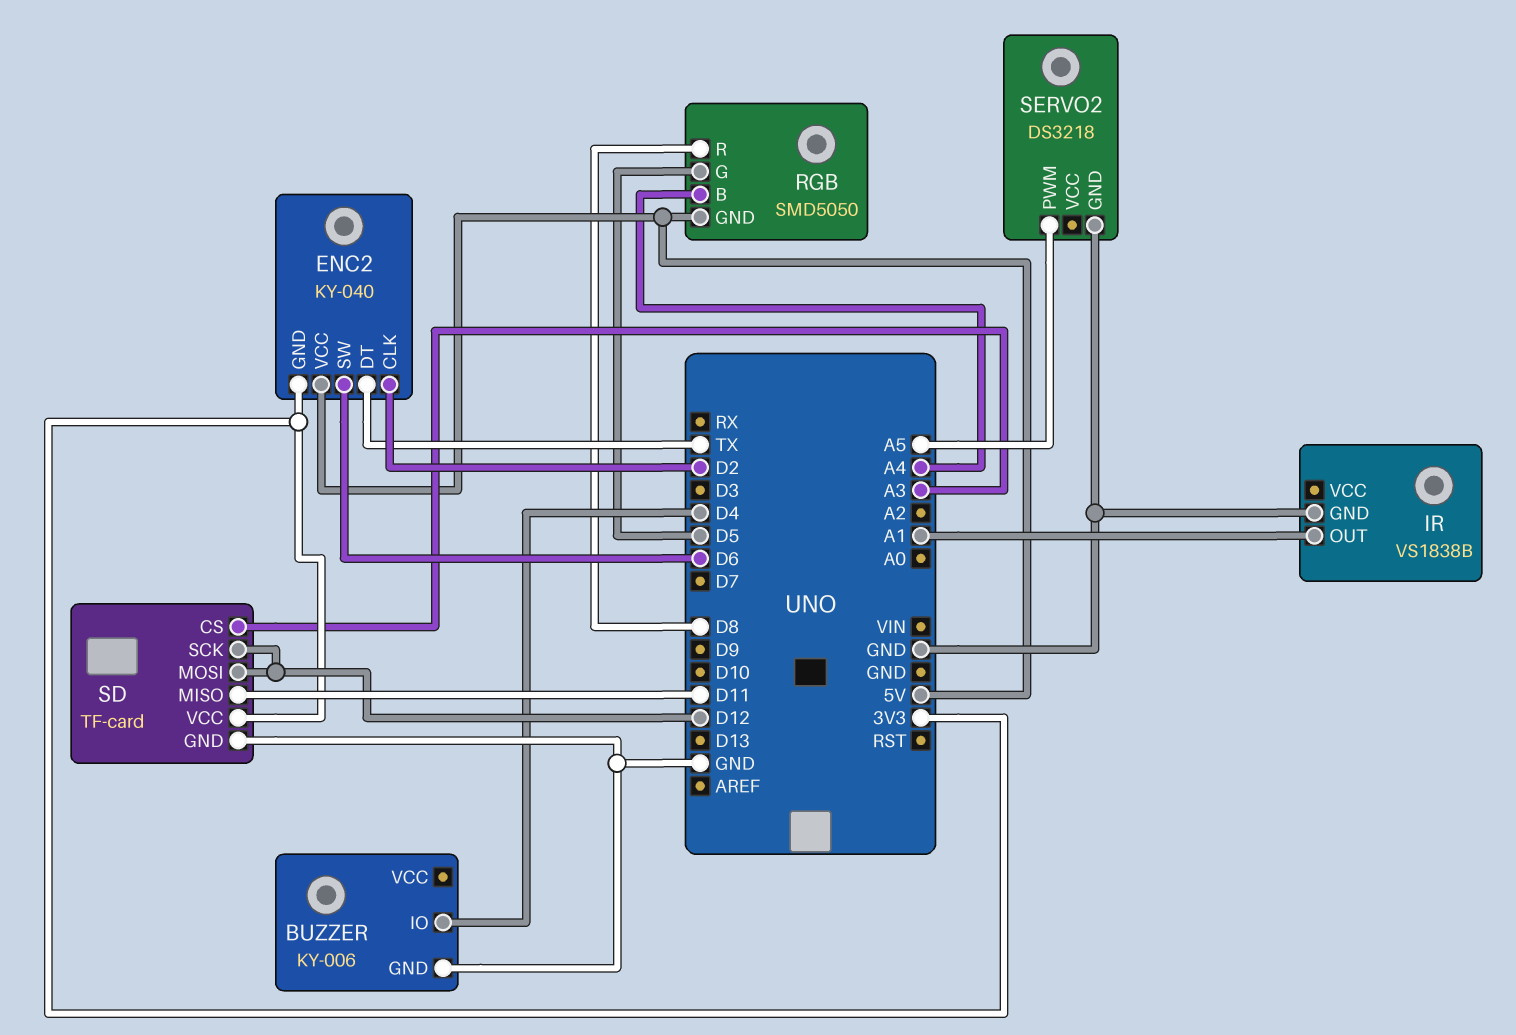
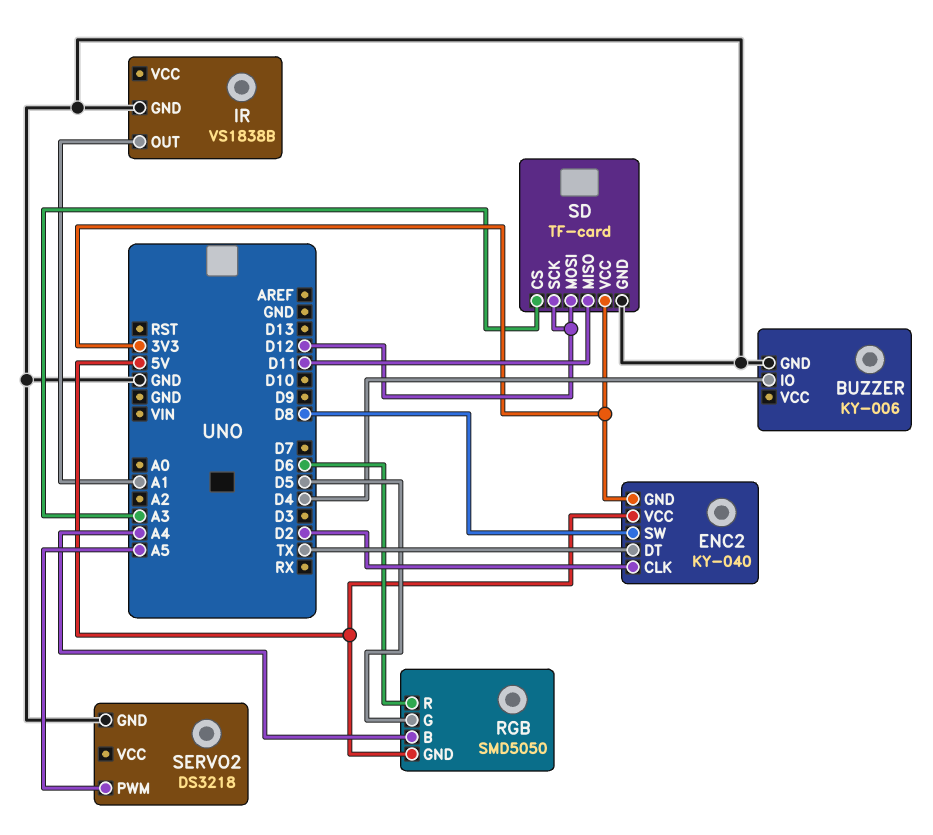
ENC2 pin SW: D6 -> D8
RGB pin R: D8 -> D6

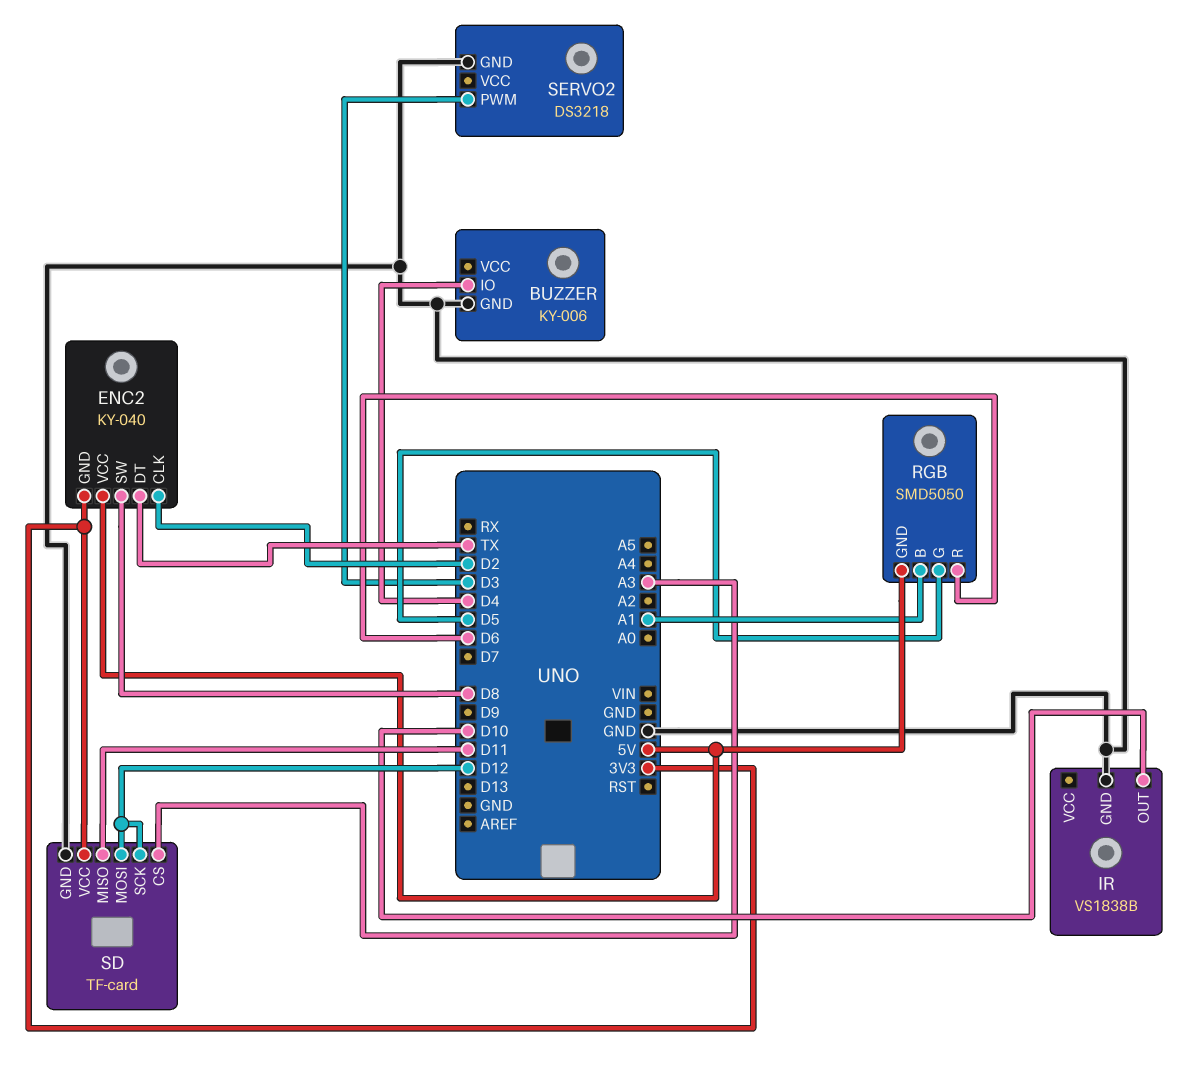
IR pin OUT: A1 -> D10
RGB pin B: A4 -> A1
SERVO2 pin PWM: A5 -> D3

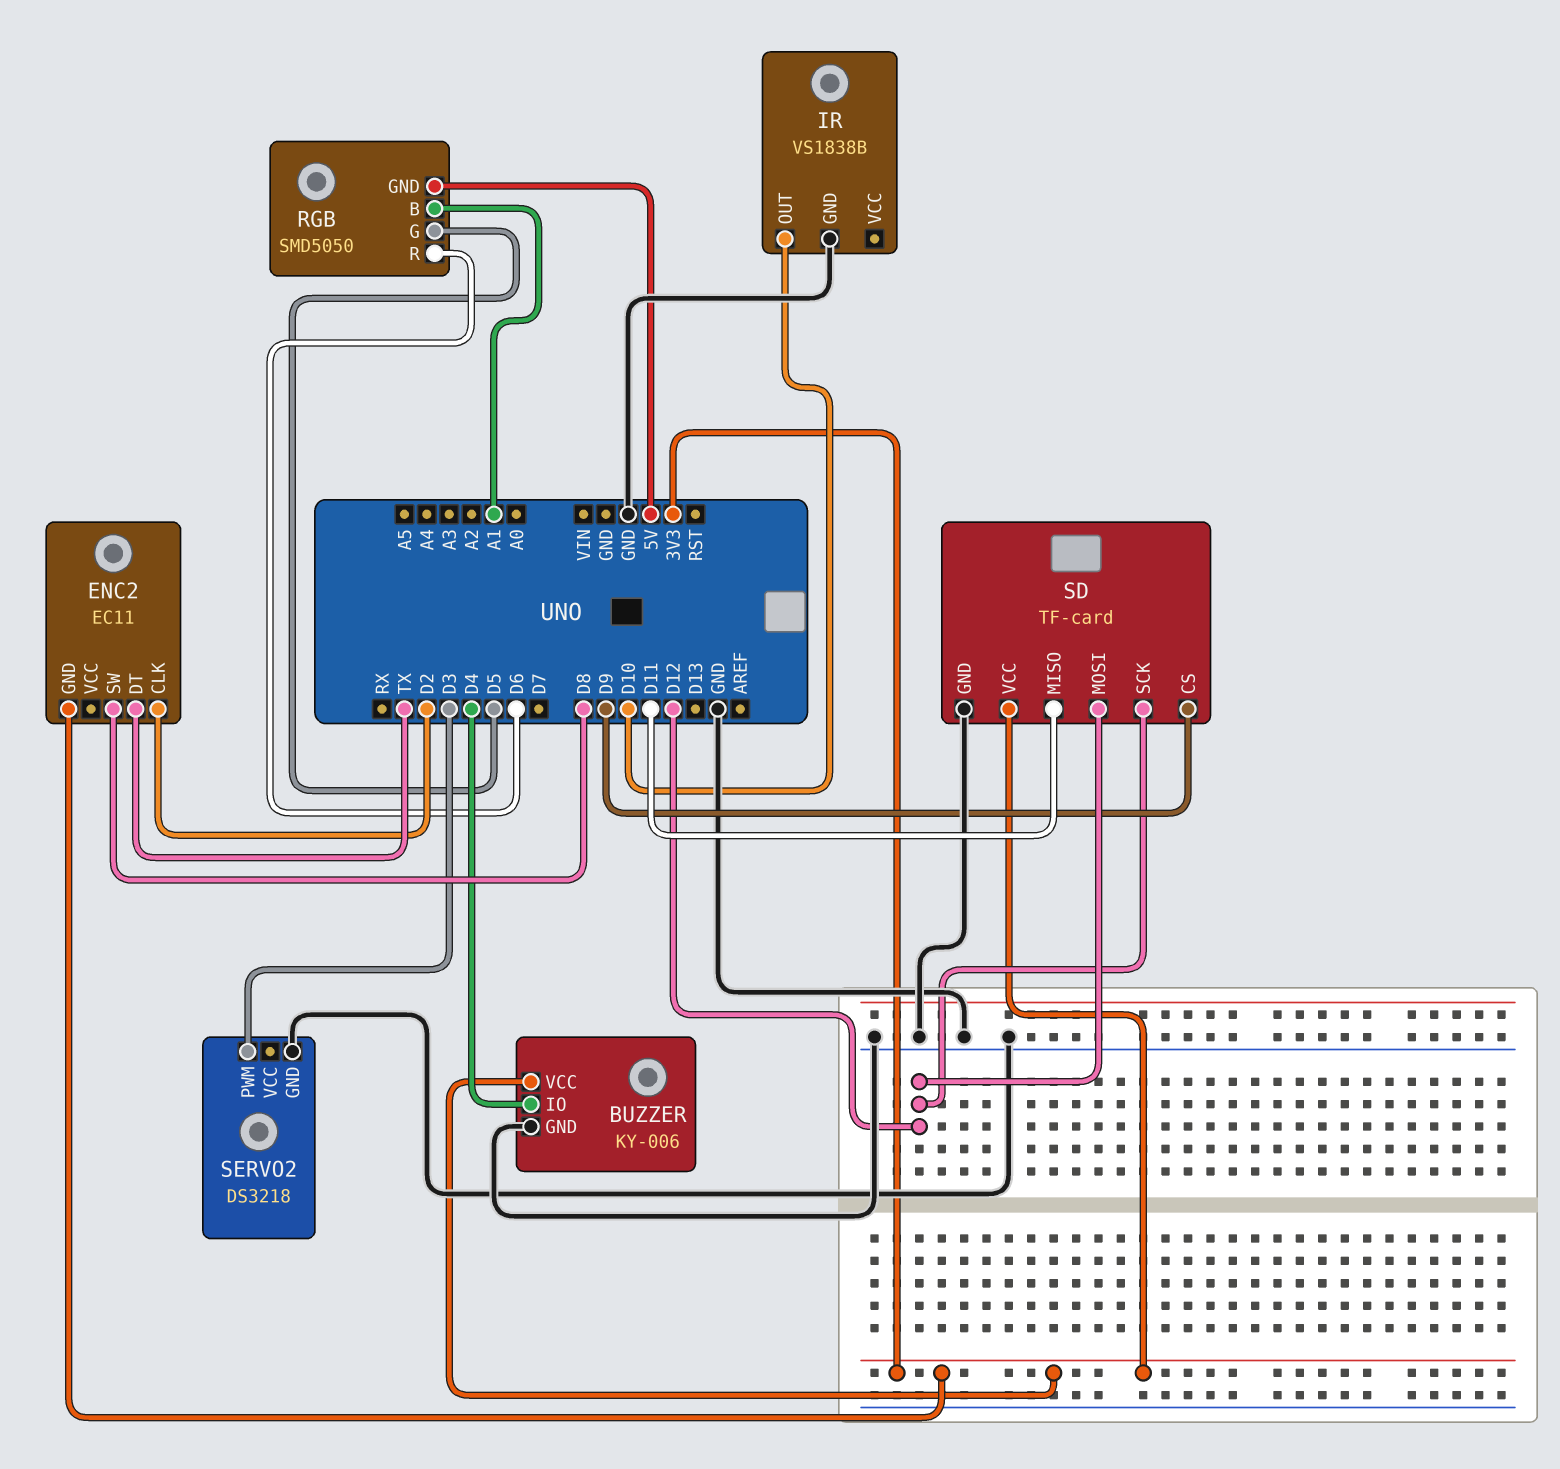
BUZZER pin VCC: none -> 3V3
ENC2: KY-040 -> EC11
ENC2 pin VCC: 5V -> none
SD pin CS: A3 -> D9

